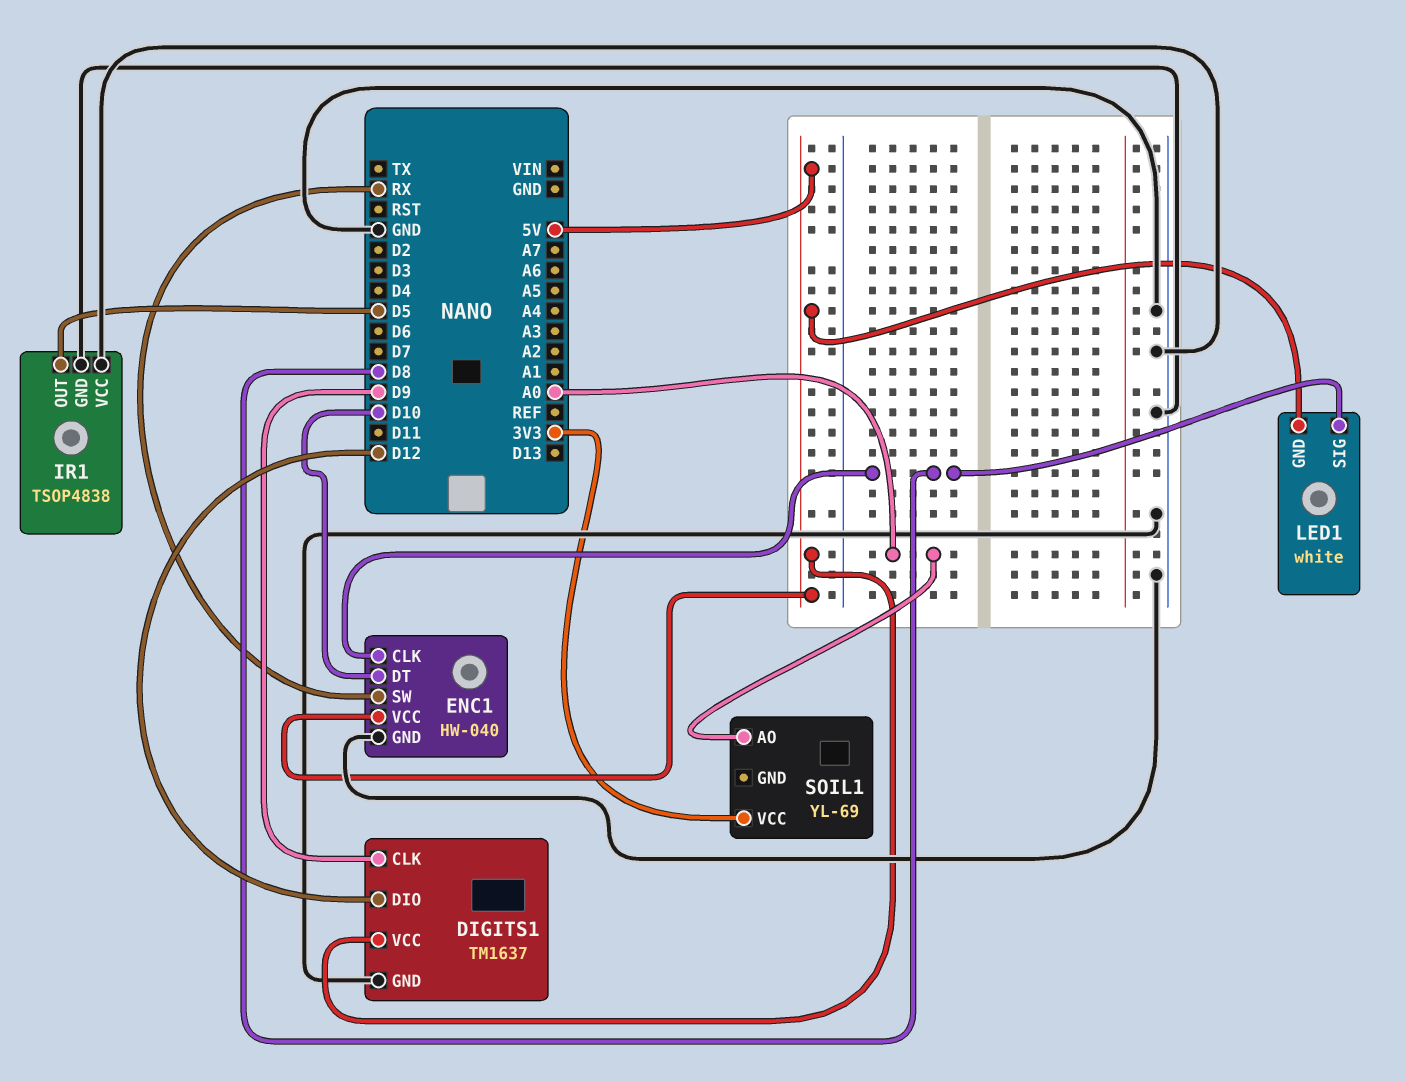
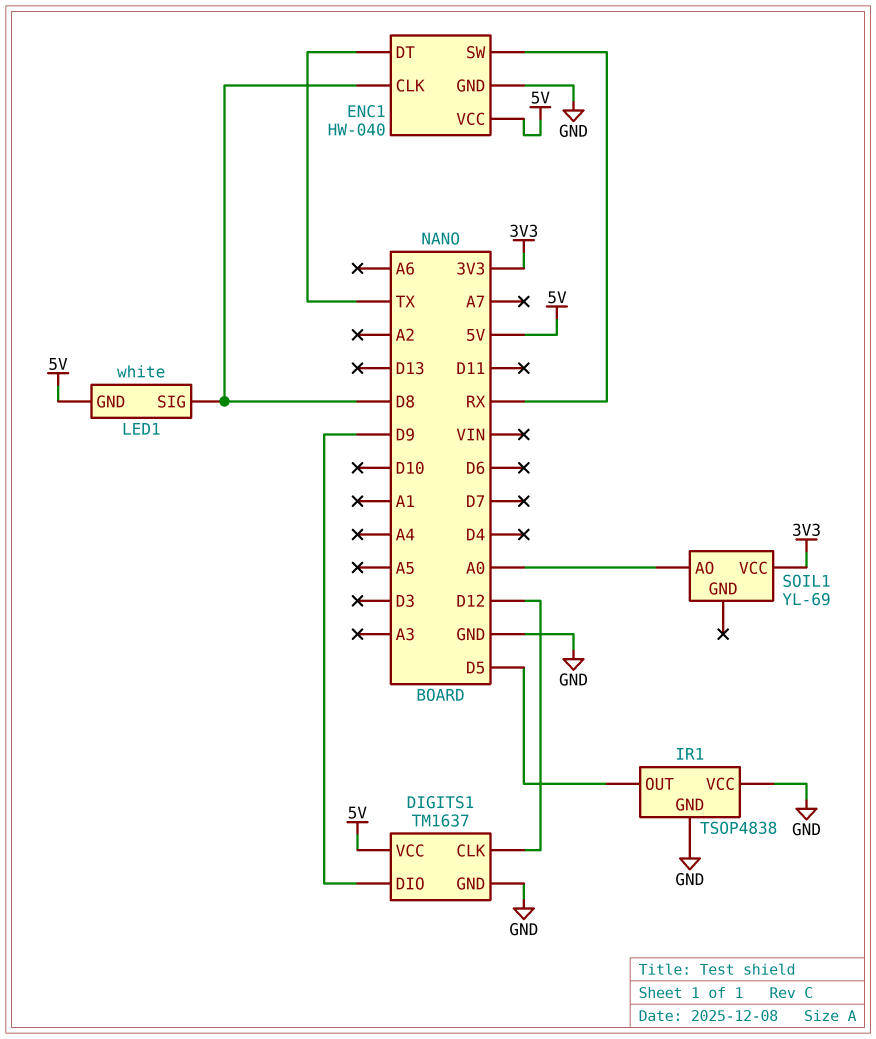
DIGITS1 pin CLK: D9 -> D12
DIGITS1 pin DIO: D12 -> D9
ENC1 pin DT: D10 -> TX

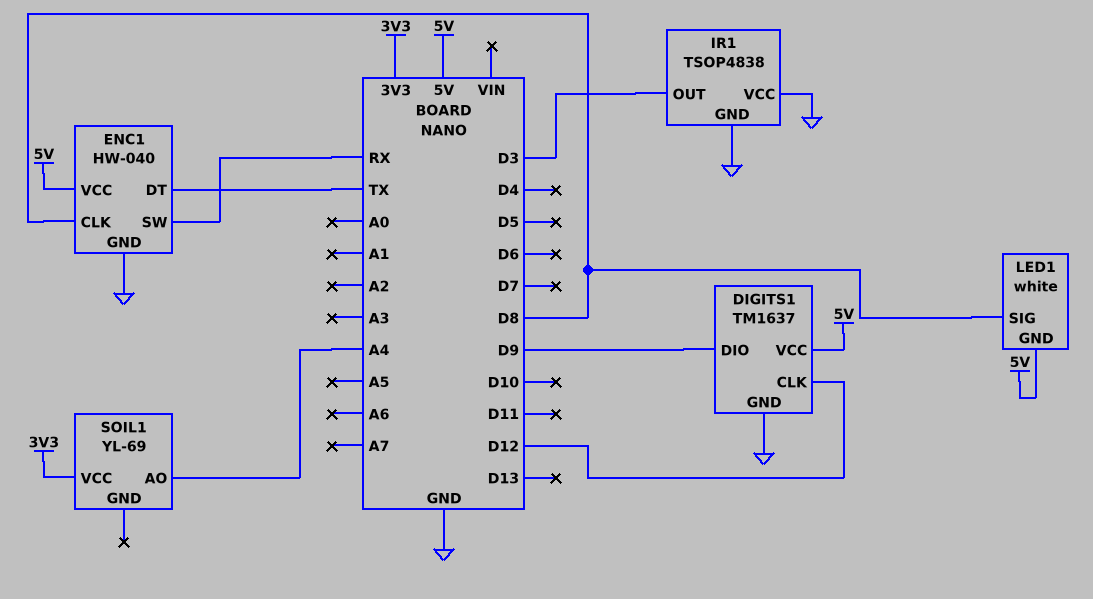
IR1 pin OUT: D5 -> D3
SOIL1 pin AO: A0 -> A4

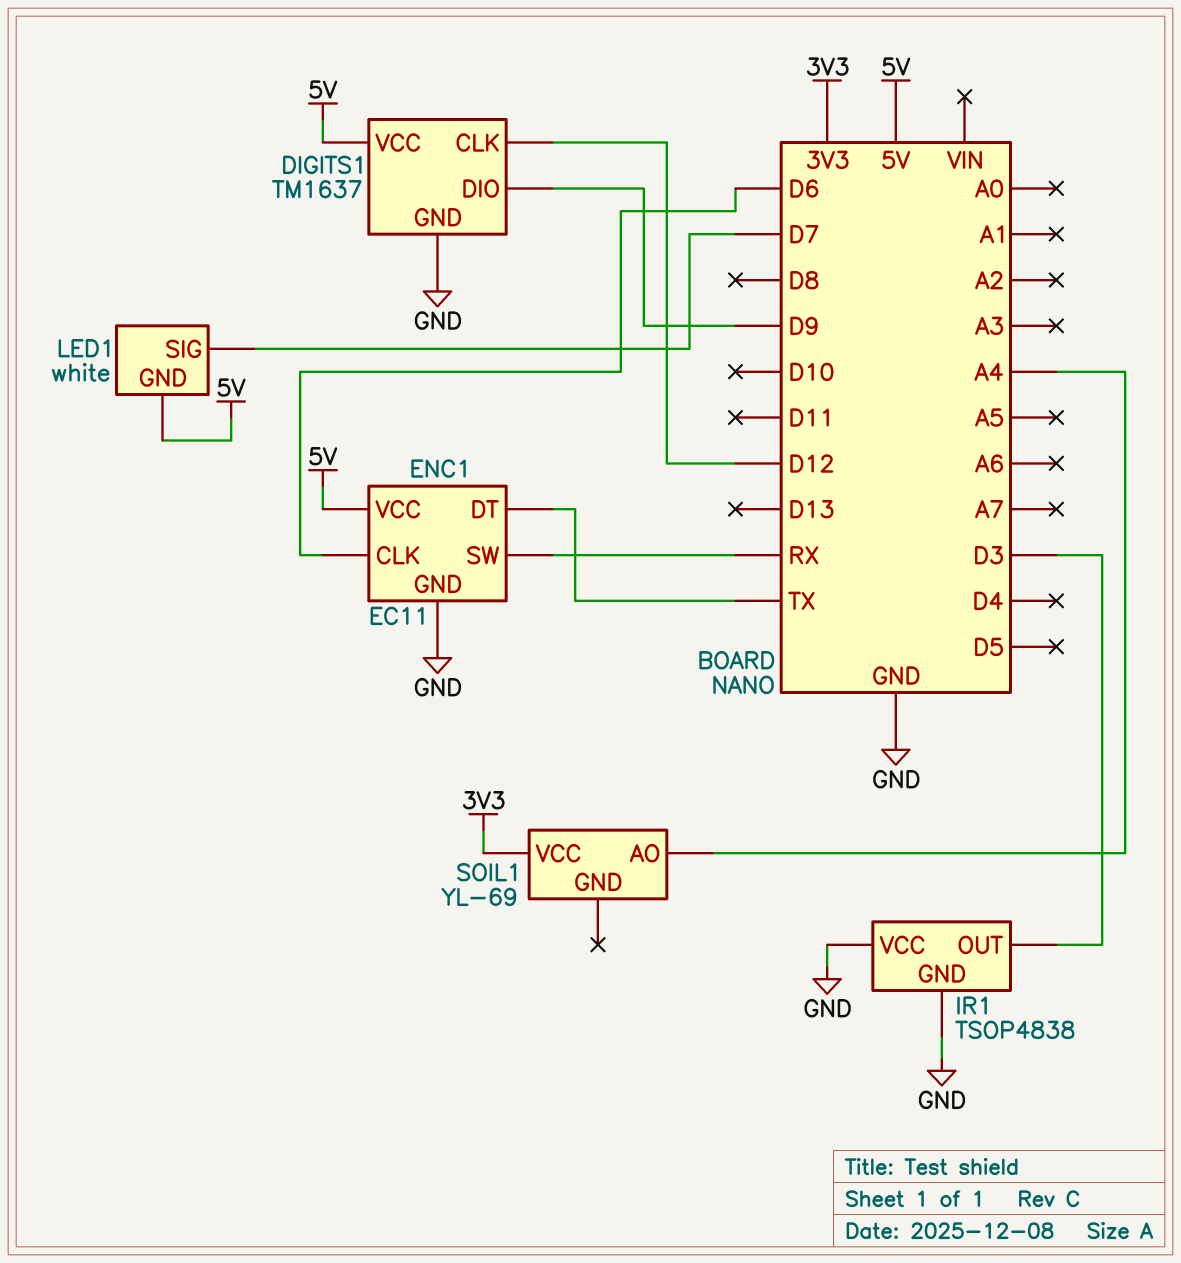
ENC1: HW-040 -> EC11
ENC1 pin CLK: D8 -> D6
LED1 pin SIG: D8 -> D7

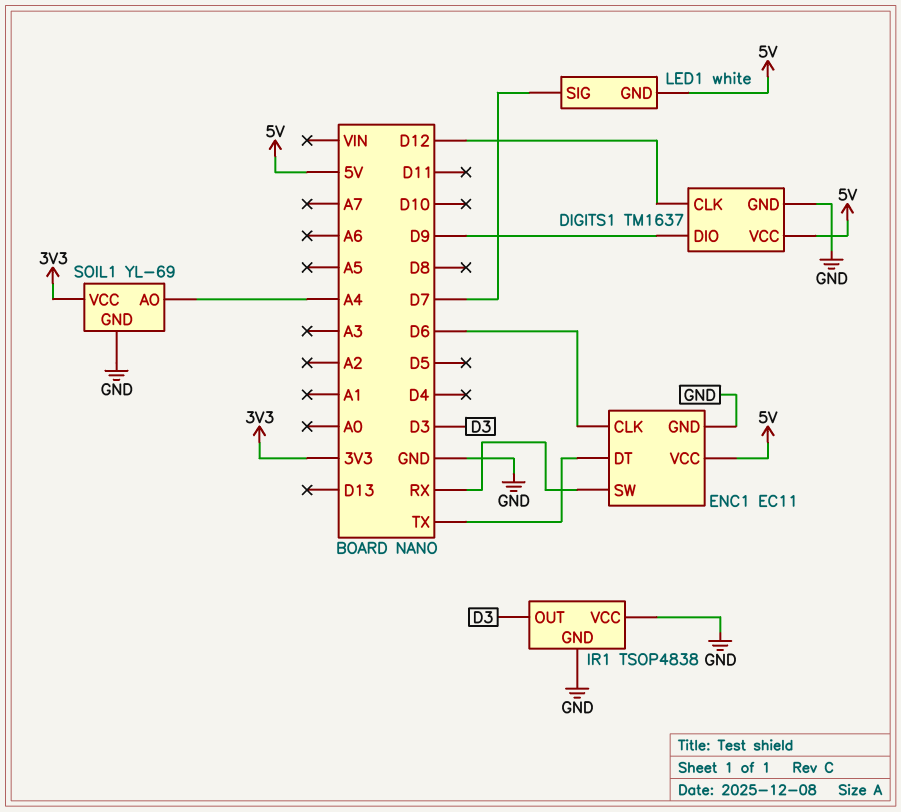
SOIL1 pin GND: none -> GND

